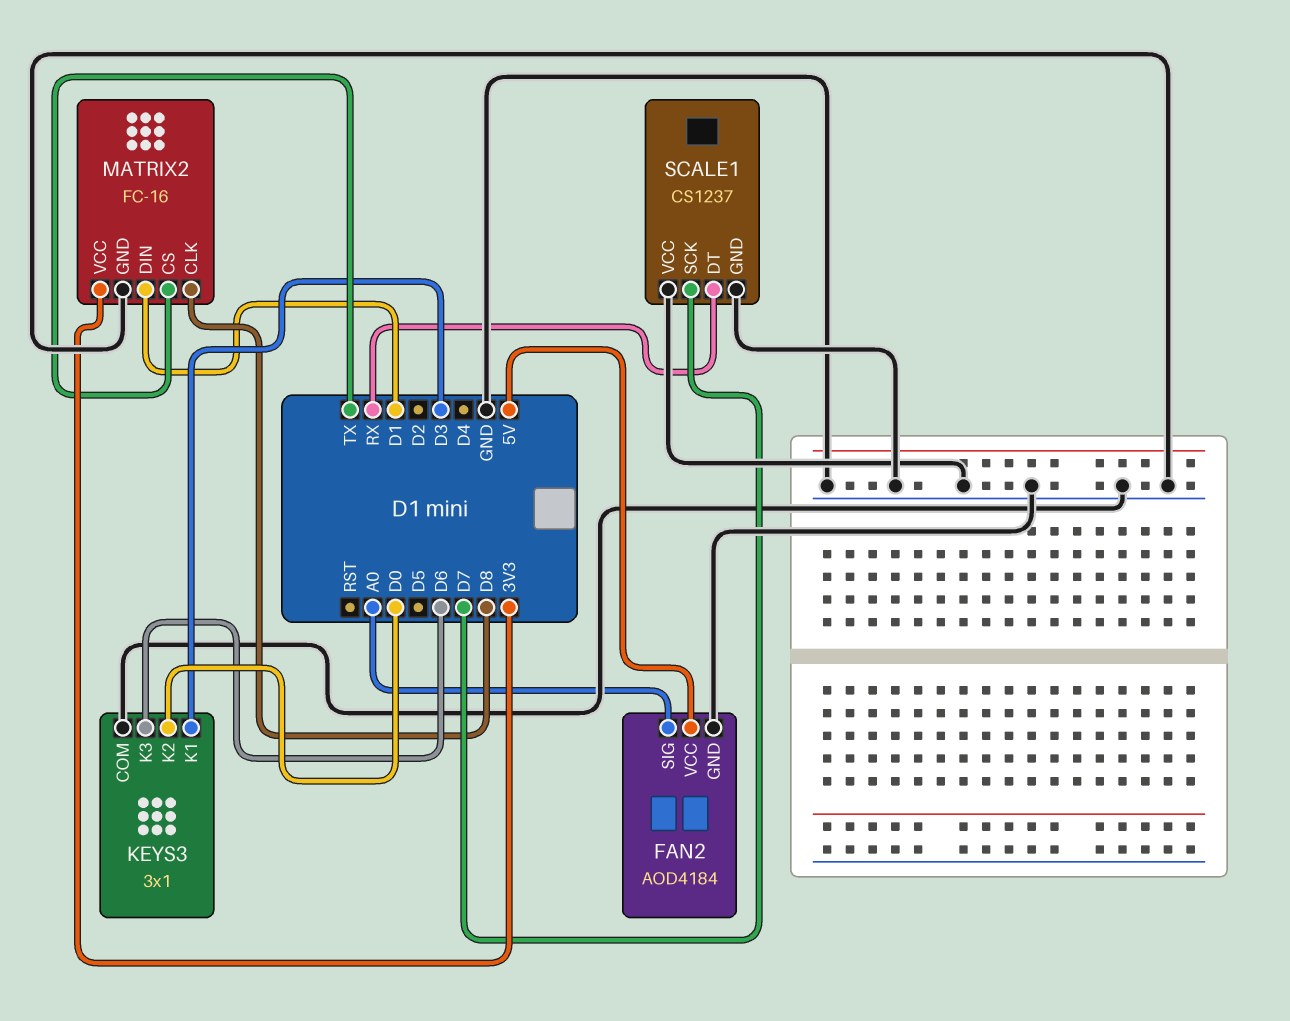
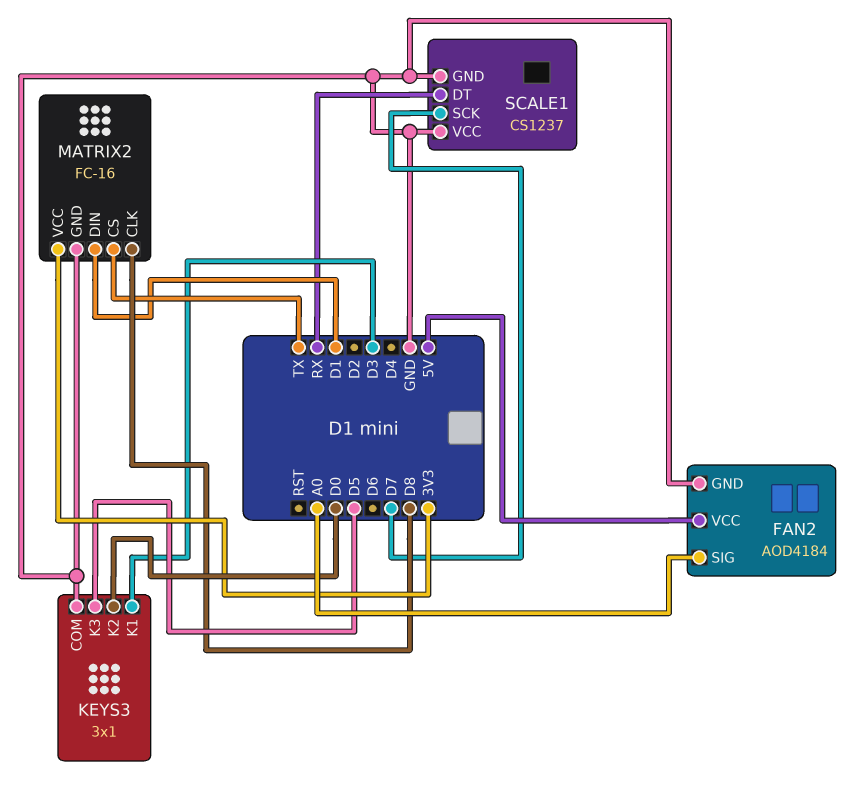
KEYS3 pin K3: D6 -> D5

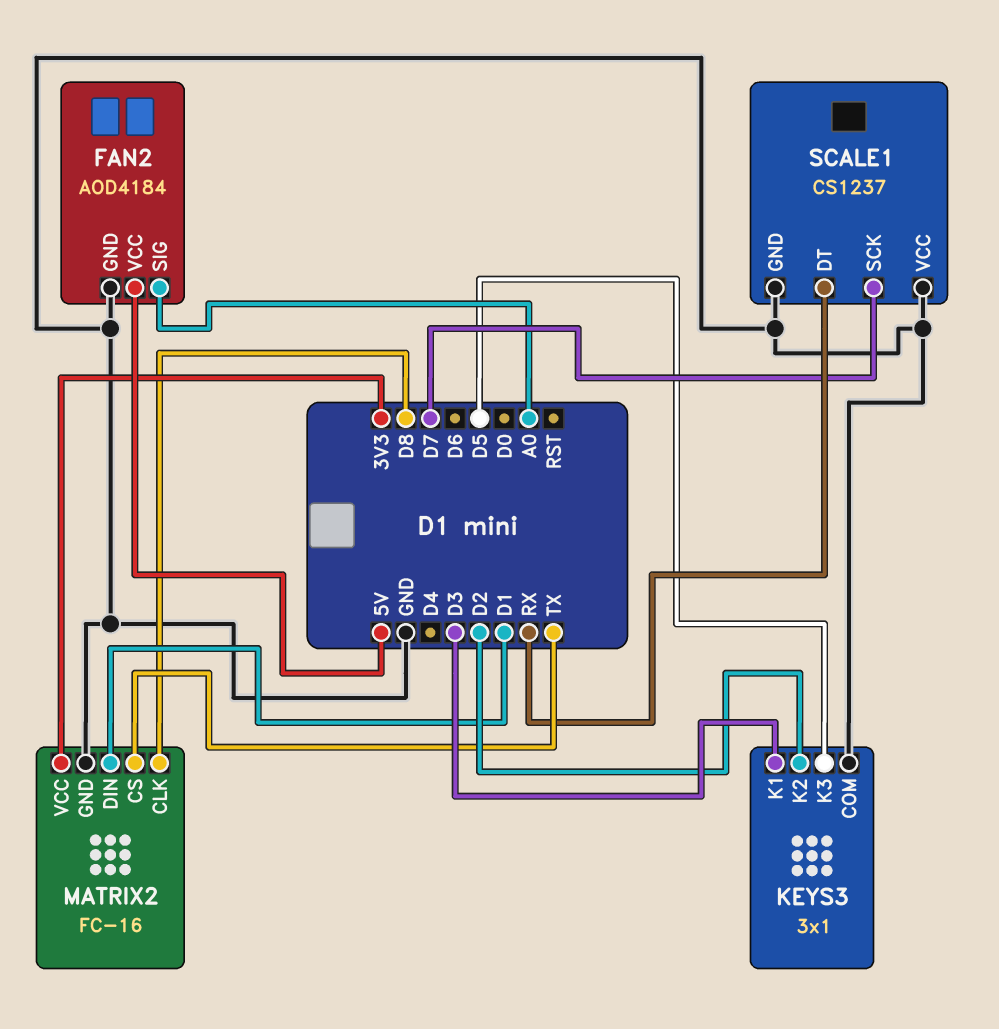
KEYS3 pin K2: D0 -> D2

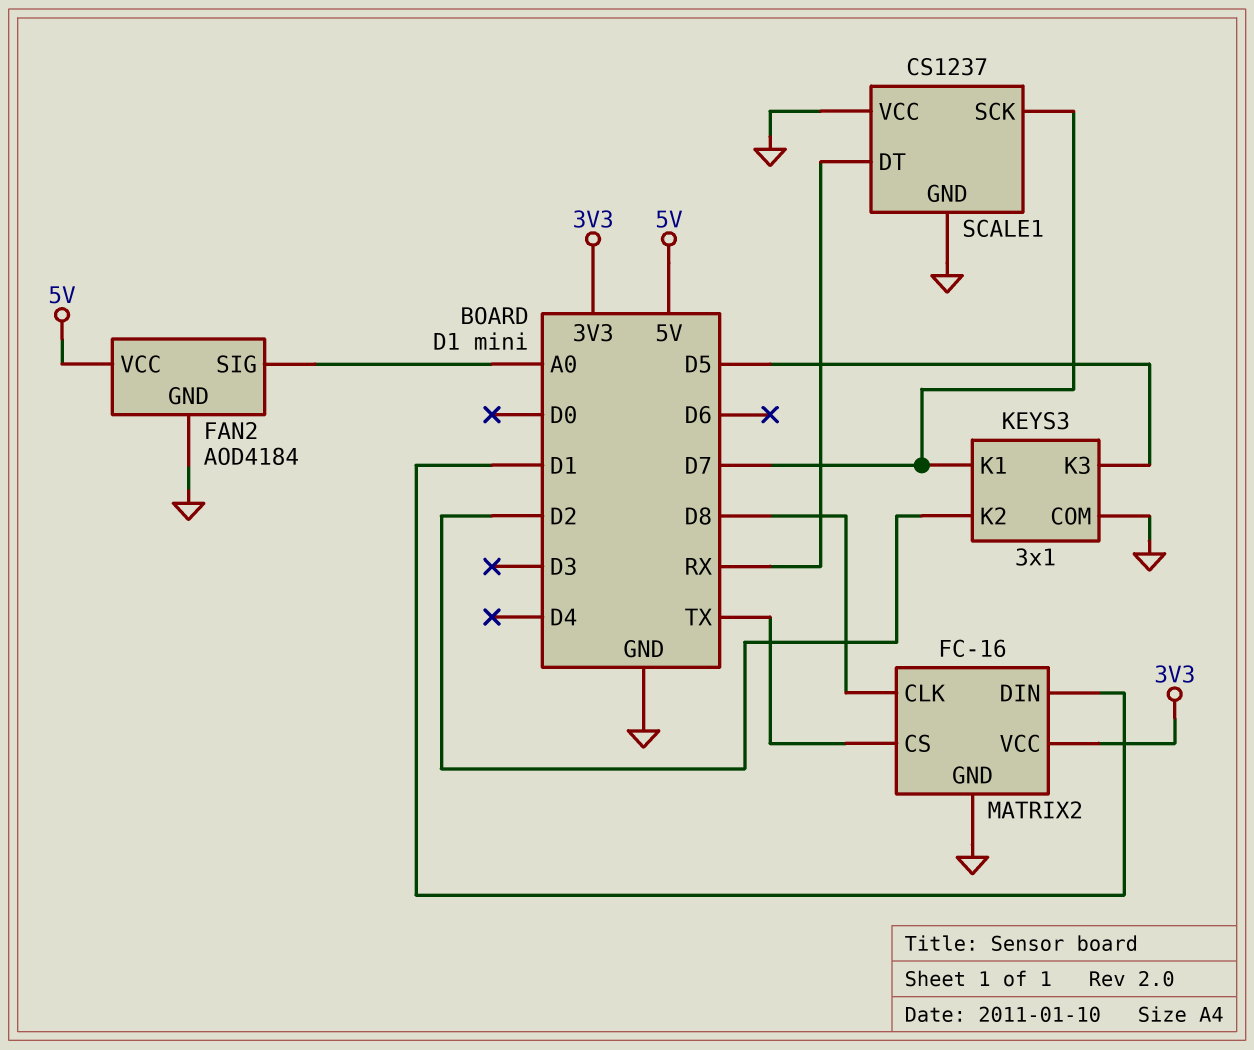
KEYS3 pin K1: D3 -> D7

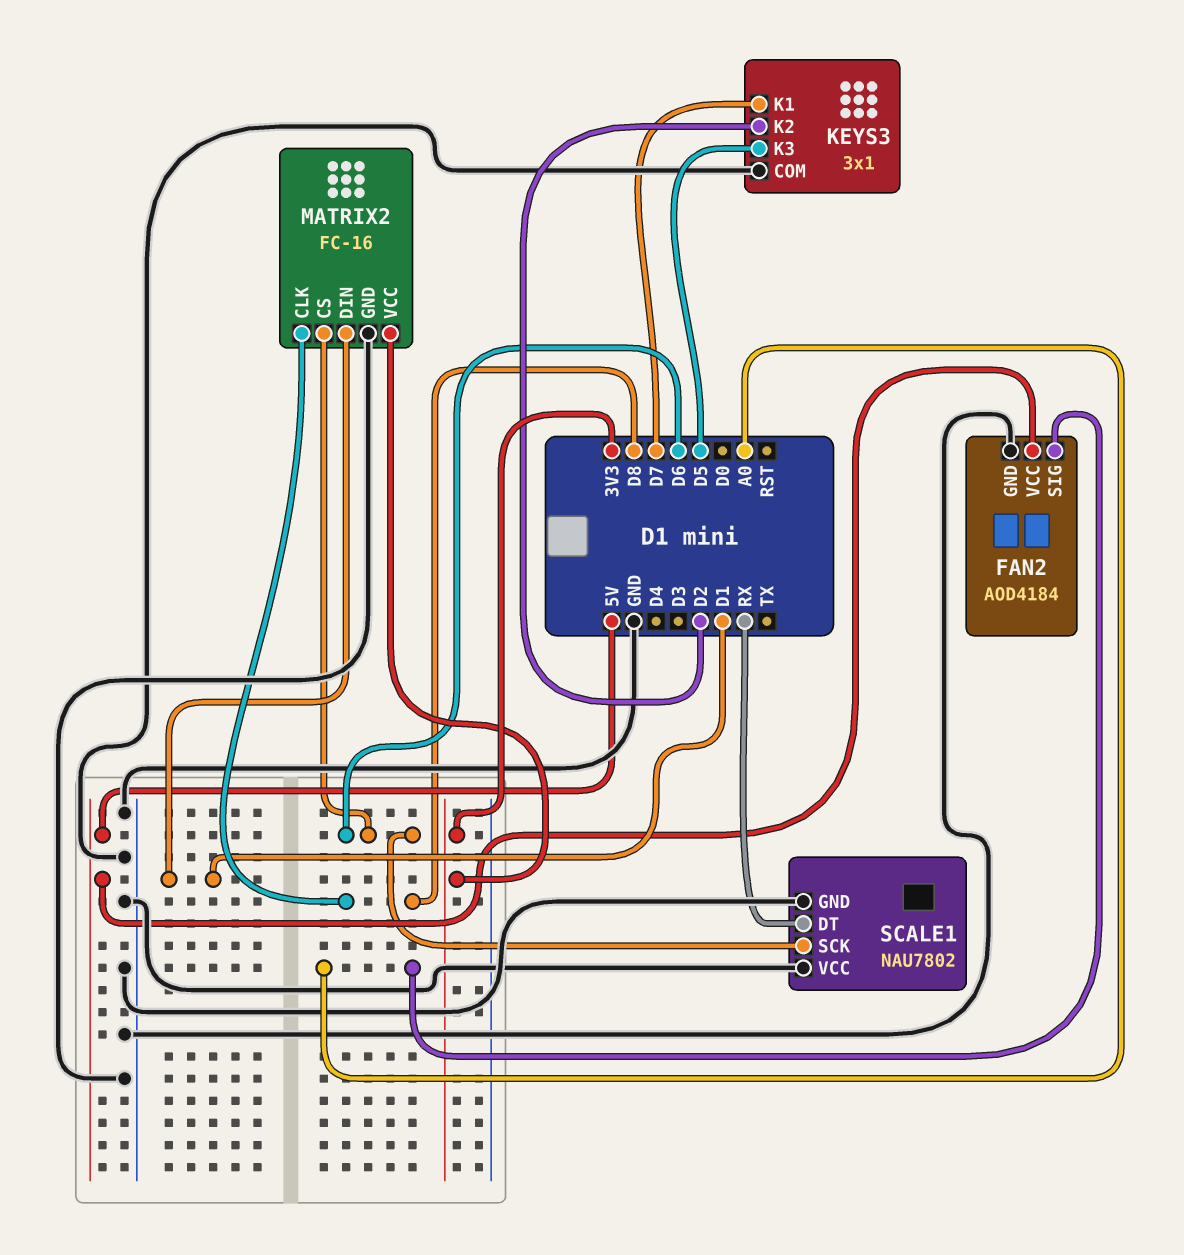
MATRIX2 pin CS: TX -> D6
SCALE1: CS1237 -> NAU7802
SCALE1 pin SCK: D7 -> D6

